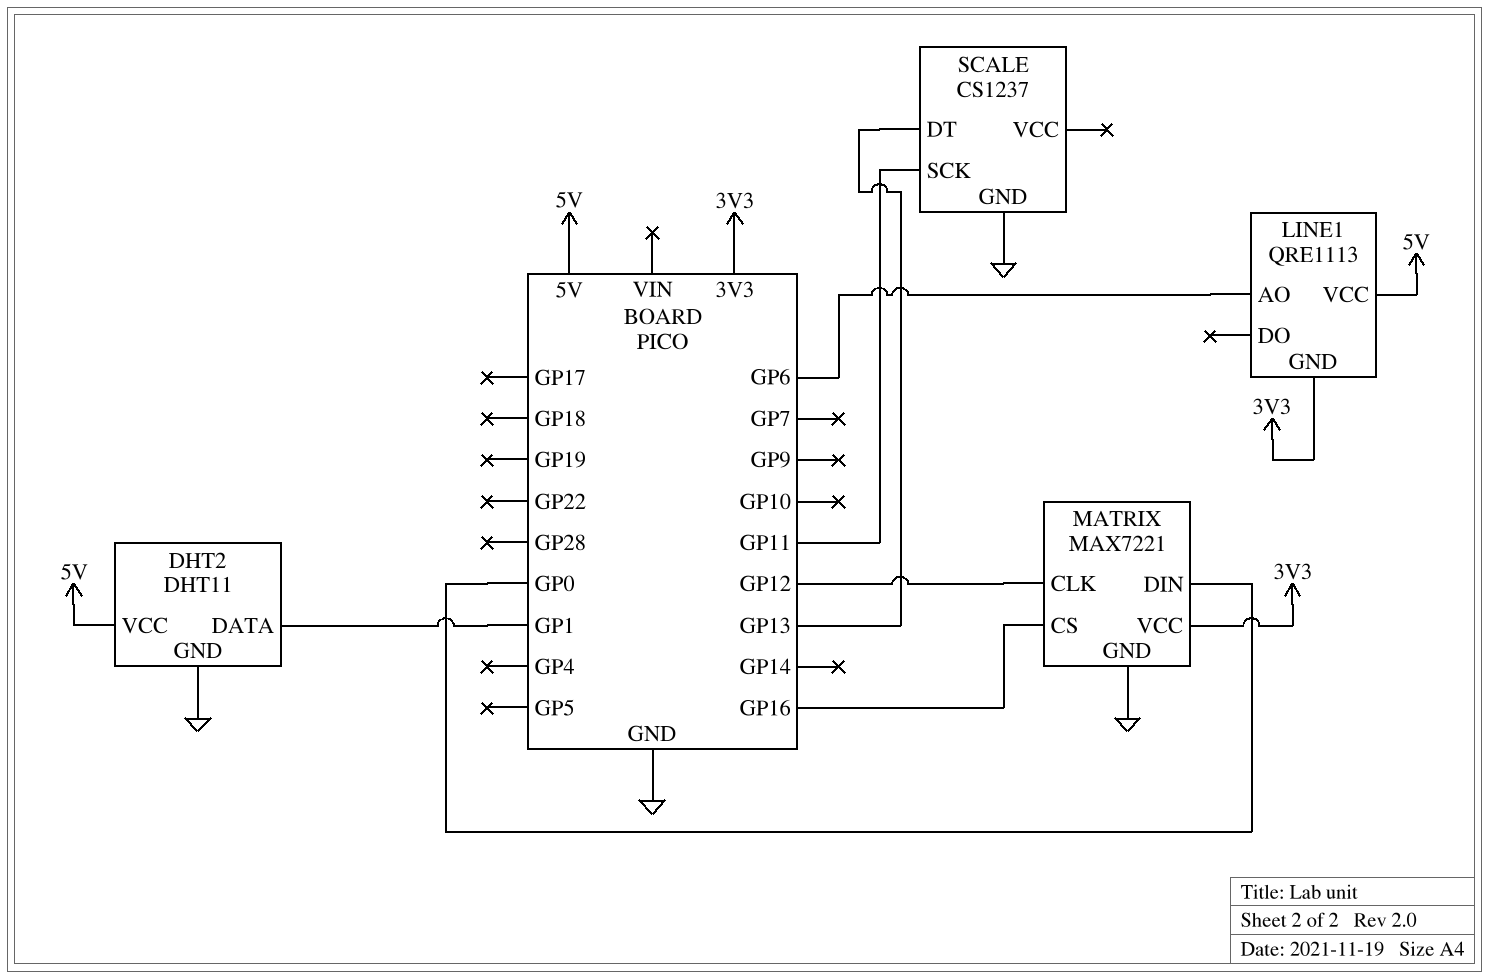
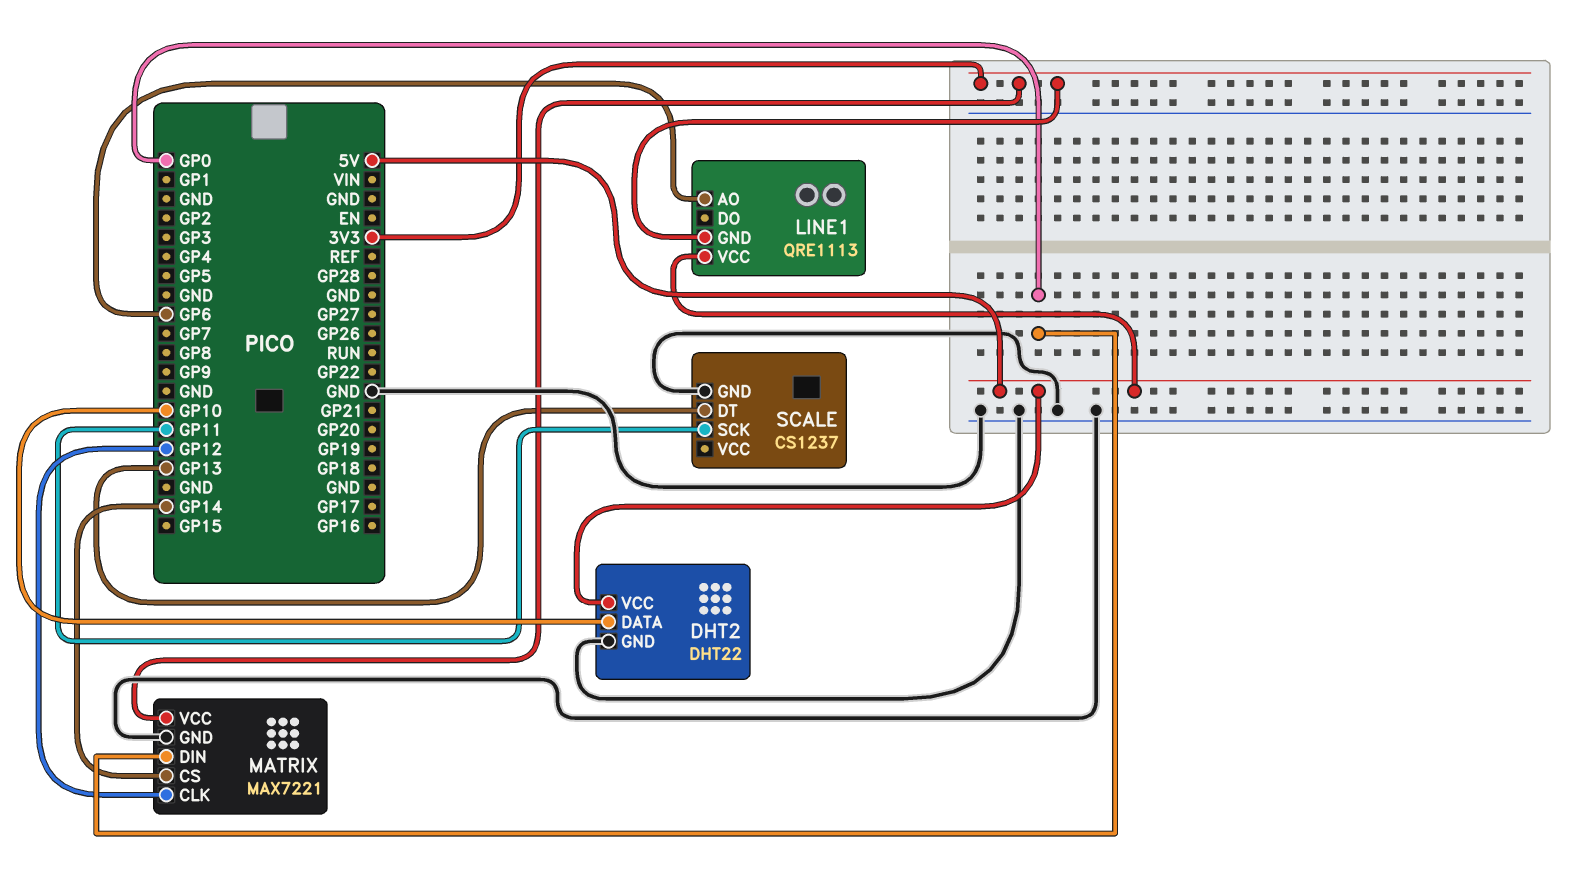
DHT2: DHT11 -> DHT22
DHT2 pin DATA: GP1 -> GP10
MATRIX pin CS: GP16 -> GP14

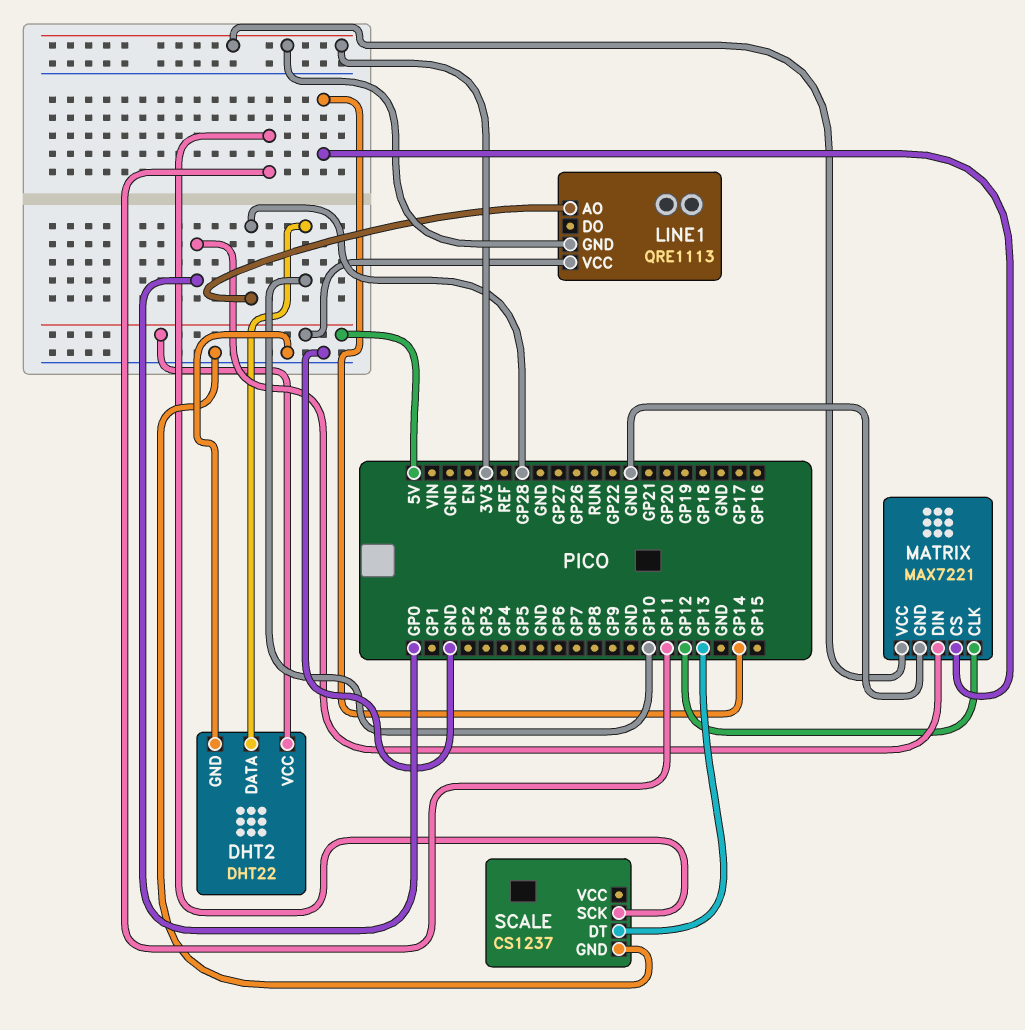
LINE1 pin AO: GP6 -> GP28

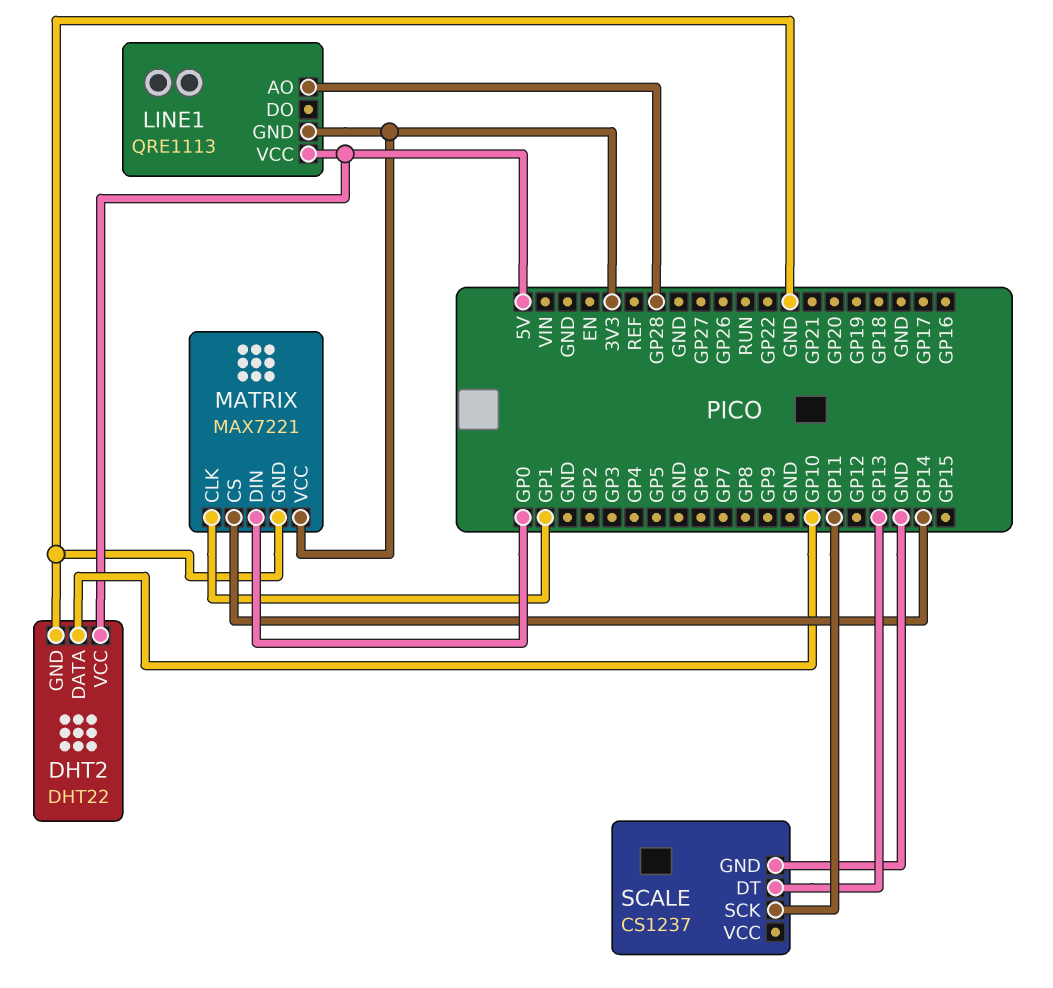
MATRIX pin CLK: GP12 -> GP1

